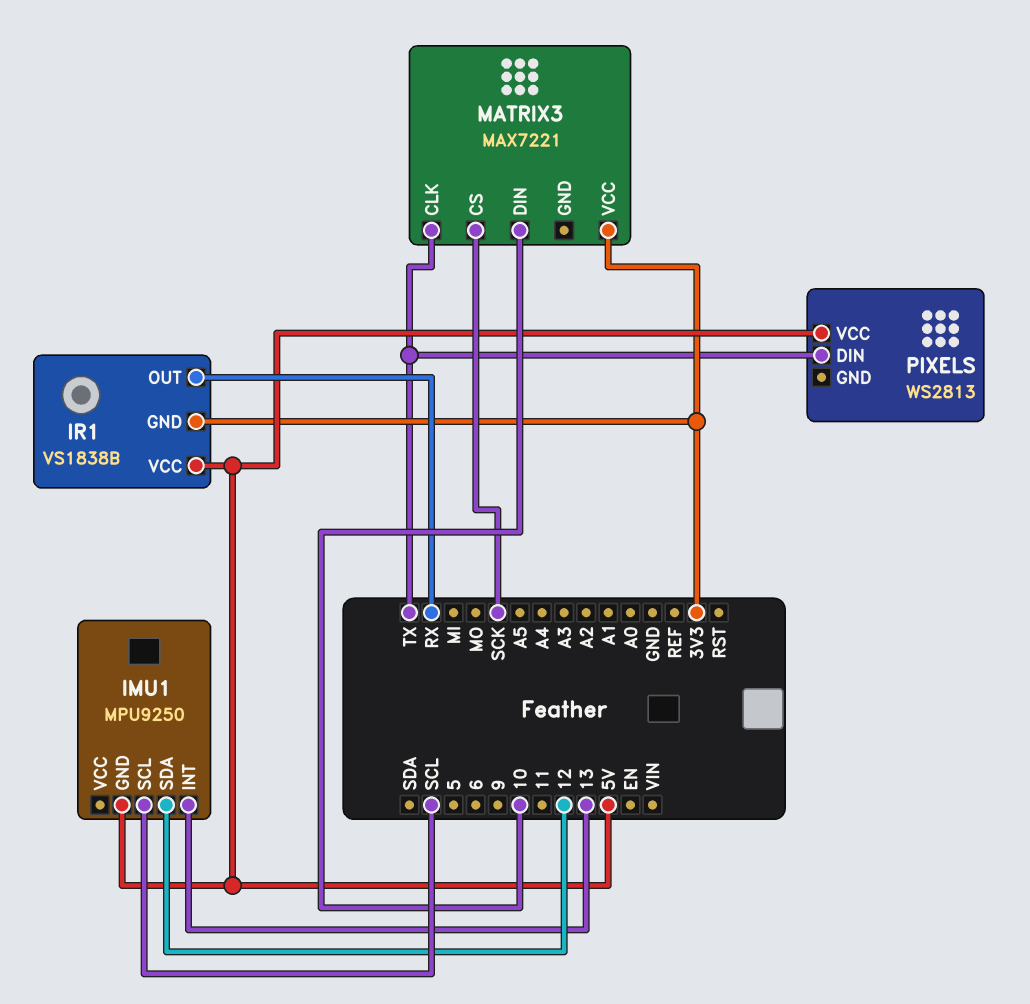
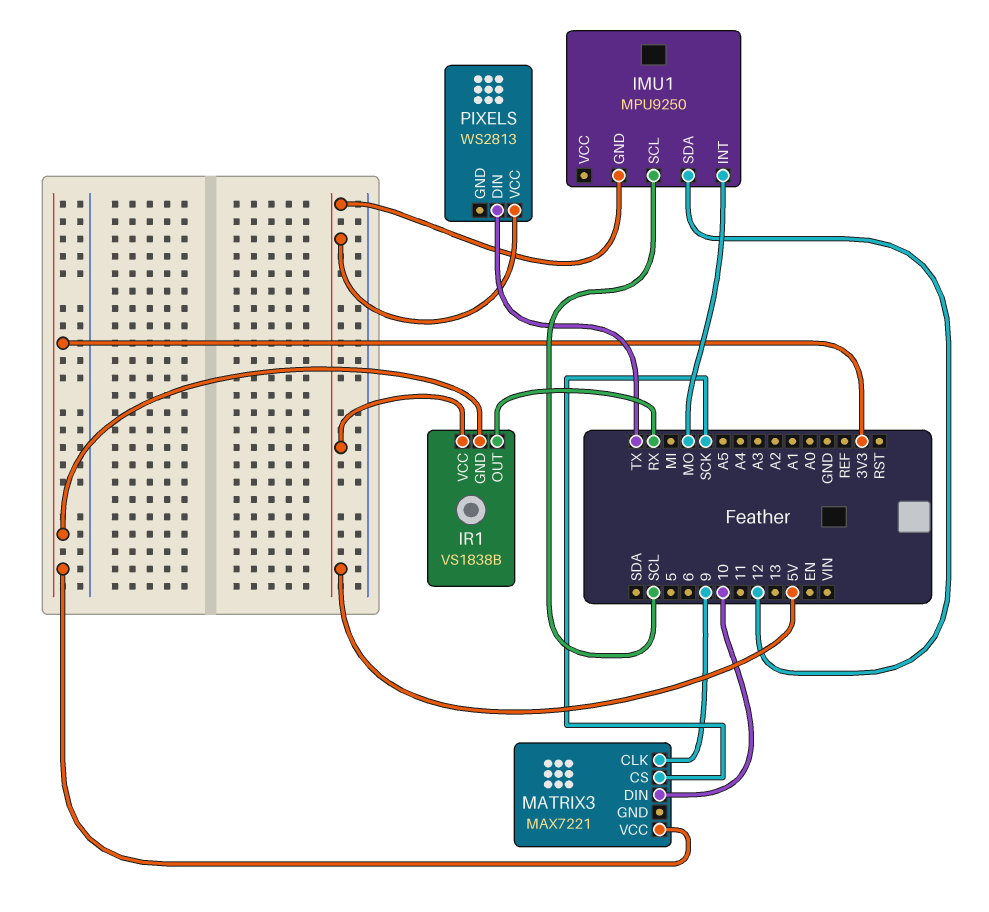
IMU1 pin INT: 13 -> MO
MATRIX3 pin CLK: TX -> 9

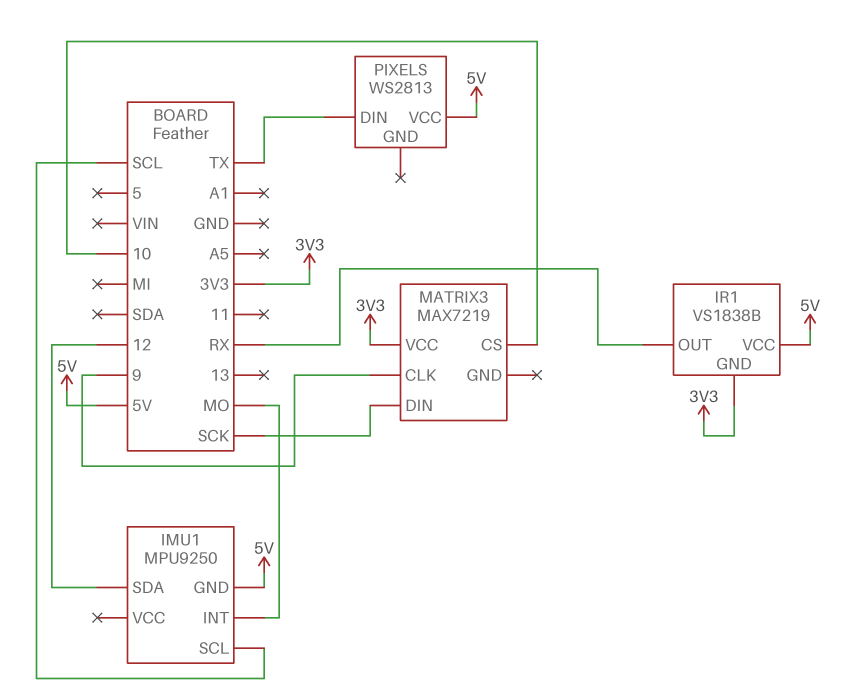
MATRIX3: MAX7221 -> MAX7219
MATRIX3 pin CS: SCK -> 10
MATRIX3 pin DIN: 10 -> SCK

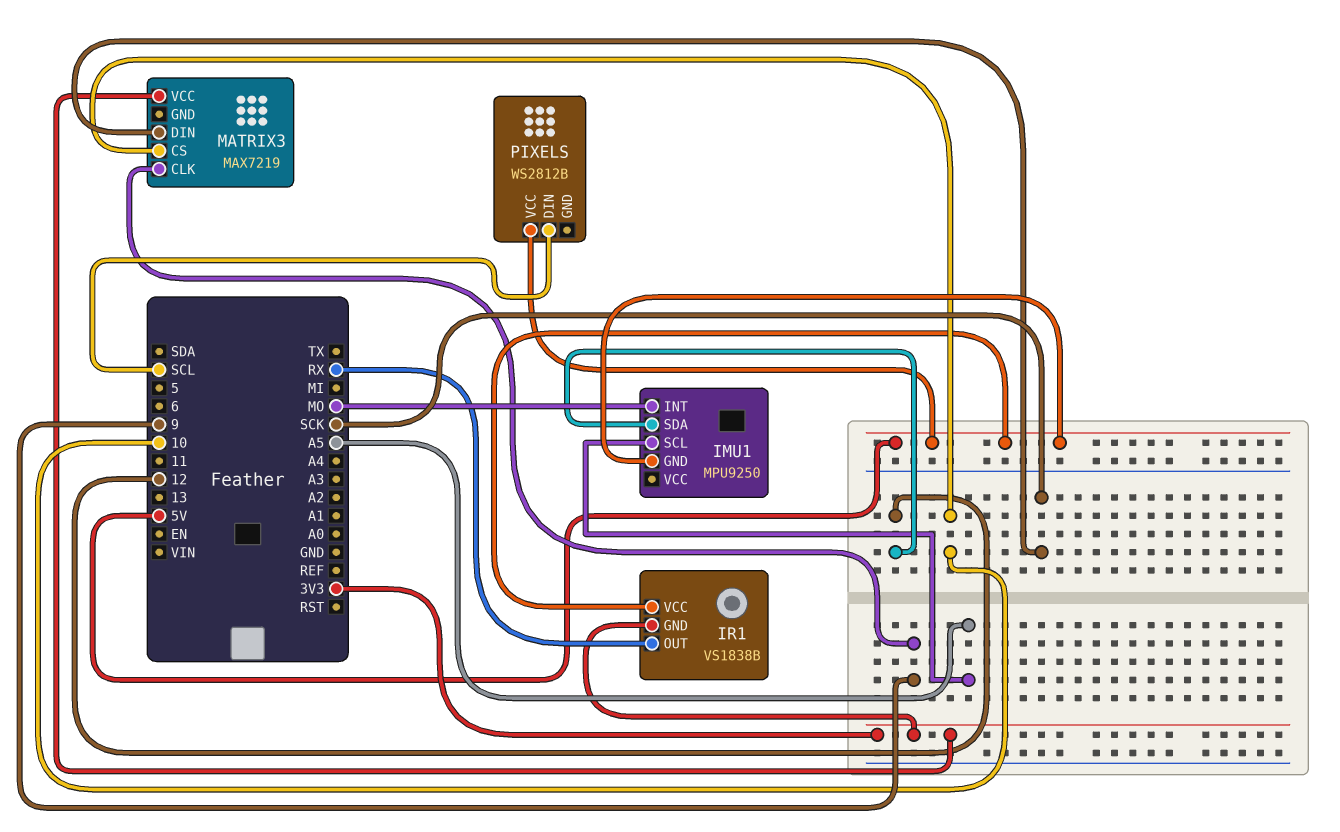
IMU1 pin SCL: SCL -> A5
PIXELS: WS2813 -> WS2812B
PIXELS pin DIN: TX -> SCL

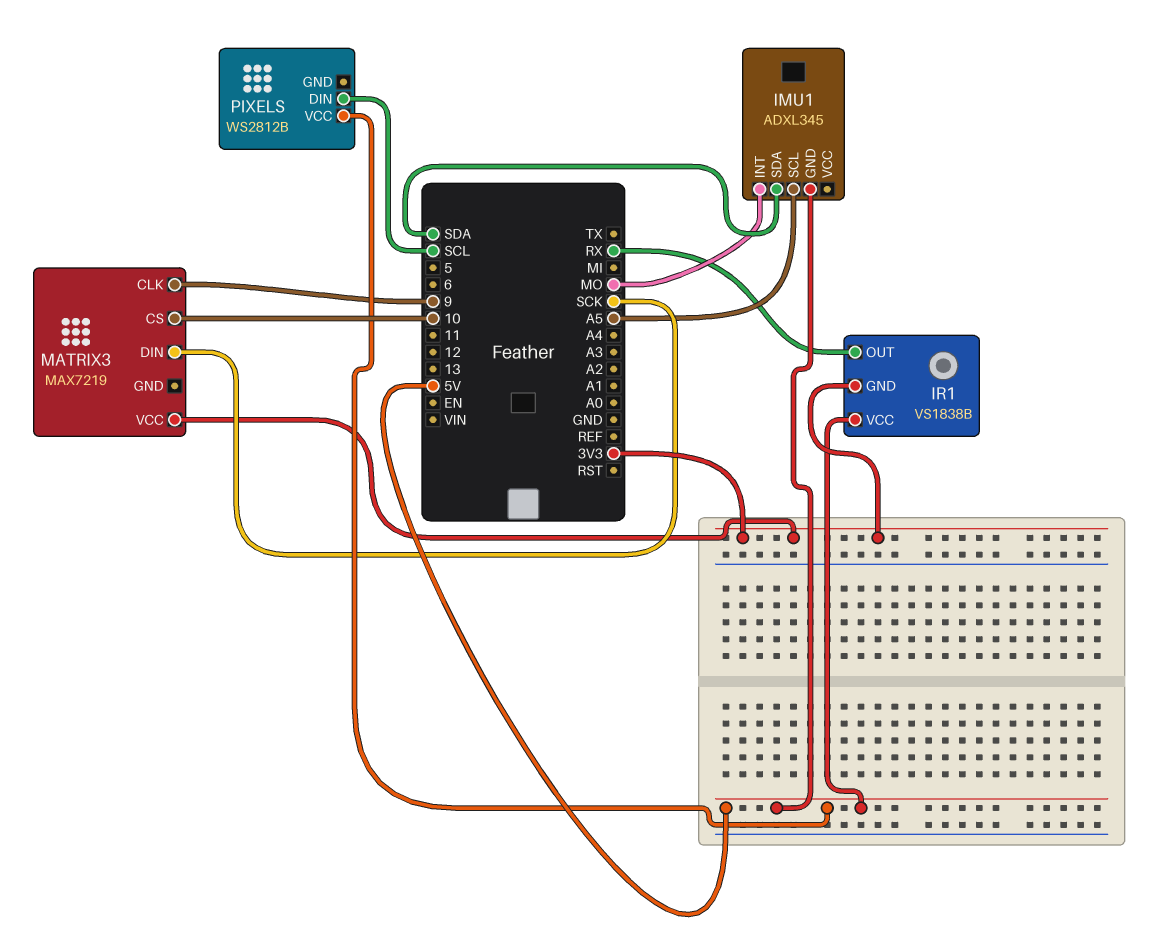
IMU1: MPU9250 -> ADXL345
IMU1 pin SDA: 12 -> SDA

